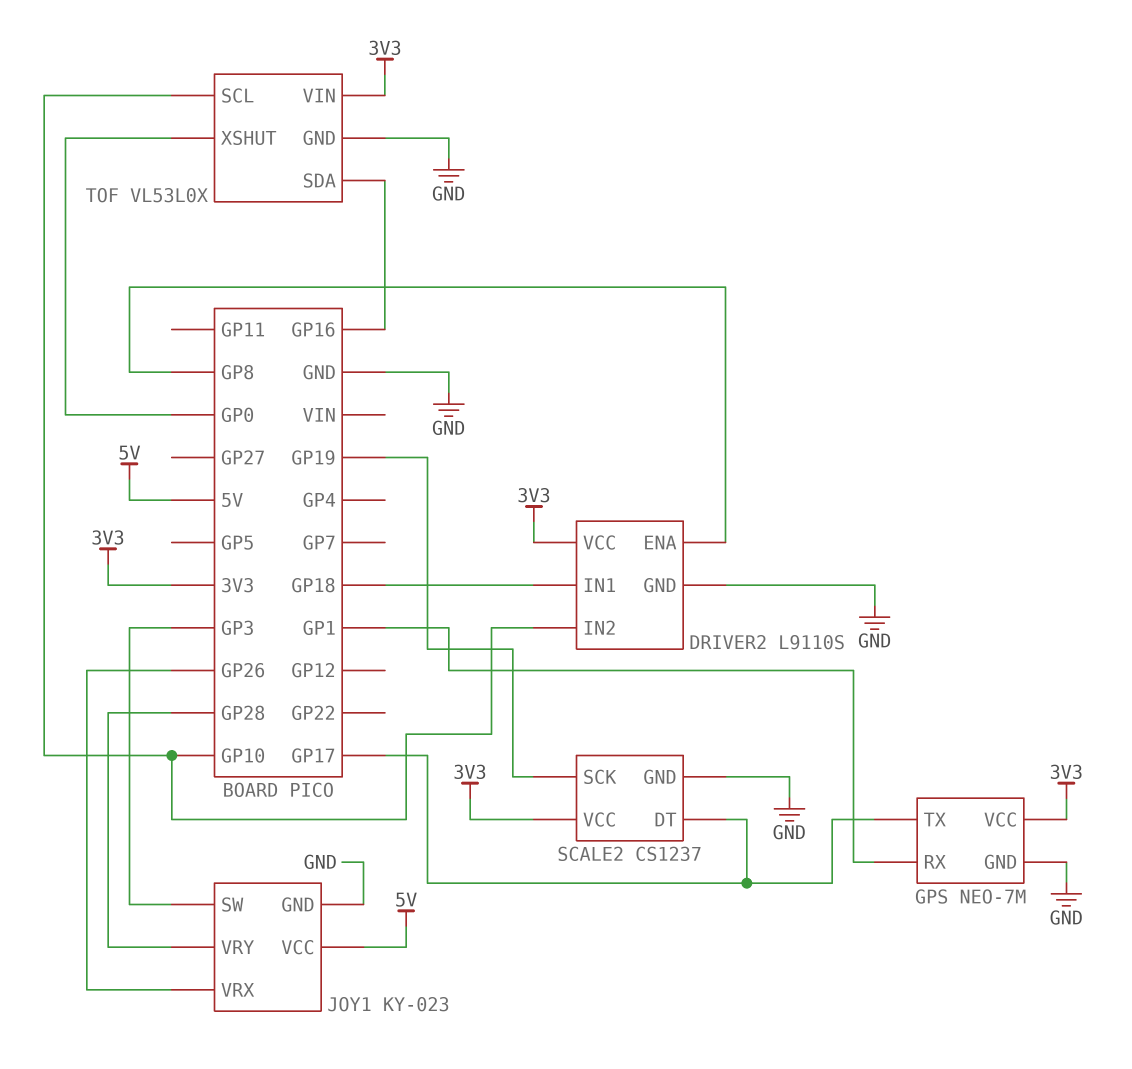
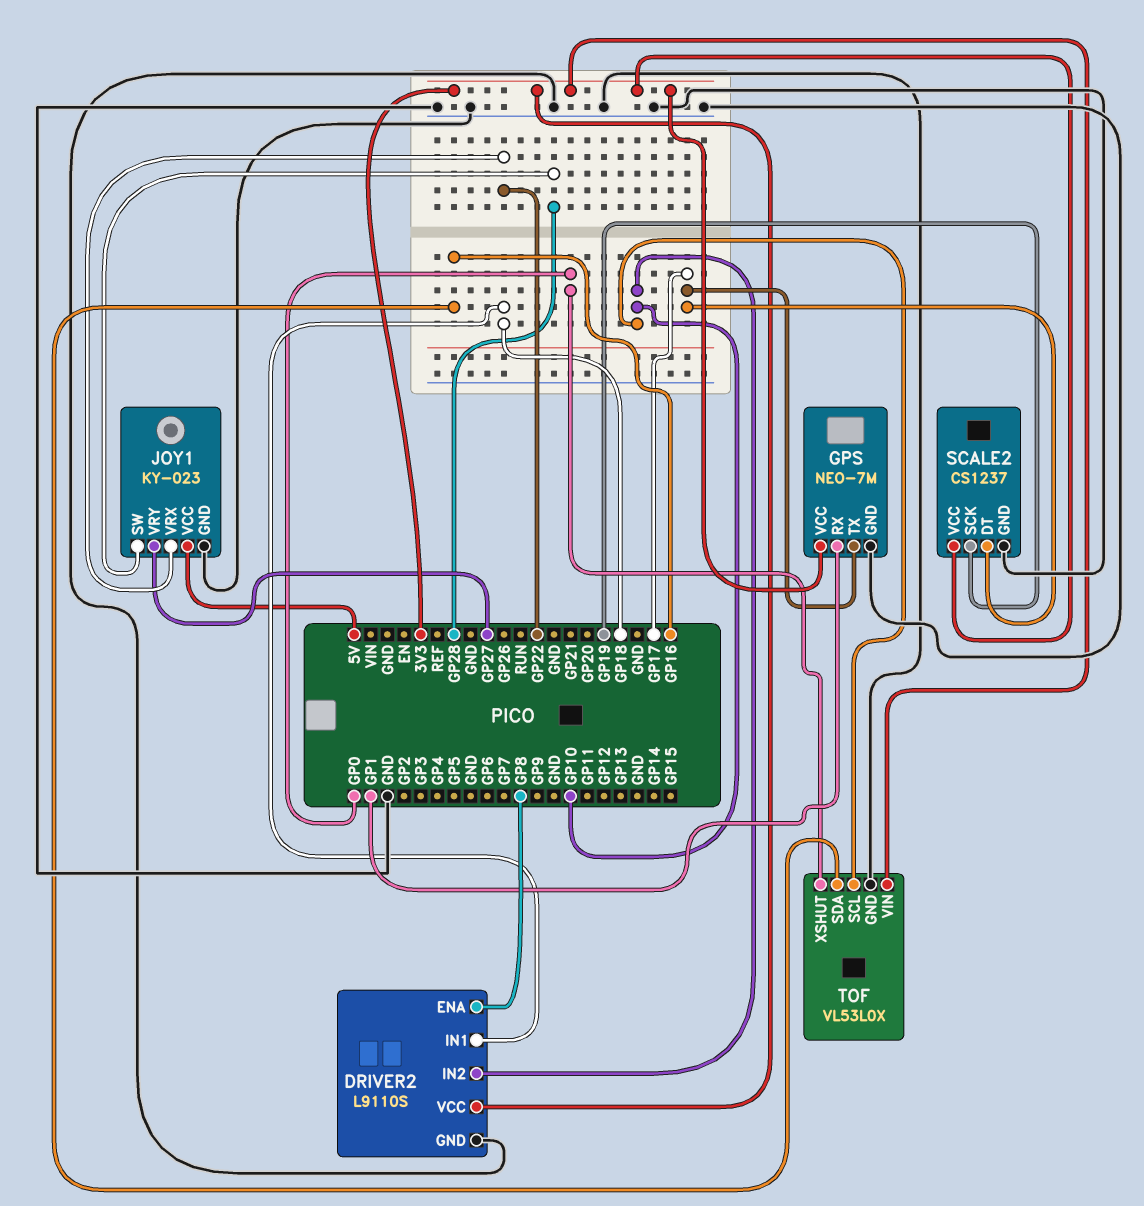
JOY1 pin SW: GP3 -> GP28
JOY1 pin VRX: GP26 -> GP22
JOY1 pin VRY: GP28 -> GP27

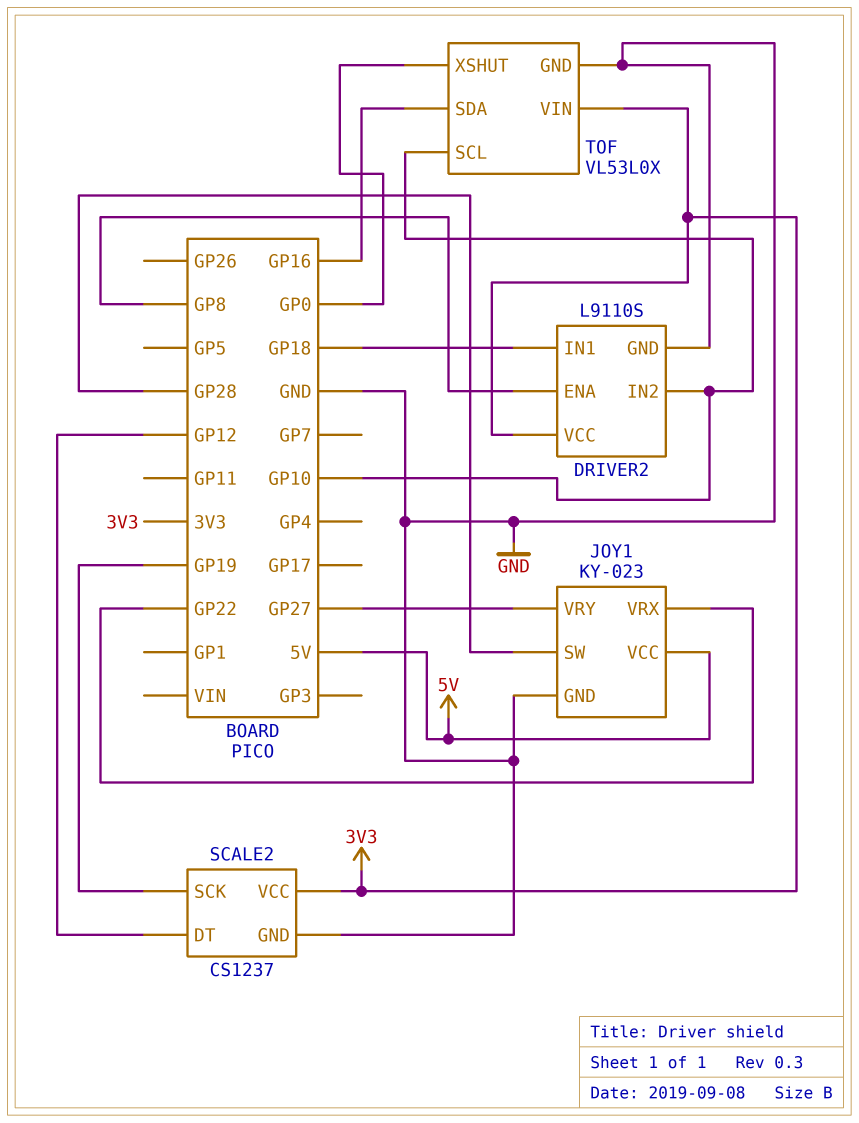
GPS: NEO-7M -> none
GPS pin GND: GND -> none
GPS pin RX: GP1 -> none
GPS pin TX: GP17 -> none
GPS pin VCC: 3V3 -> none
SCALE2 pin DT: GP17 -> GP12

